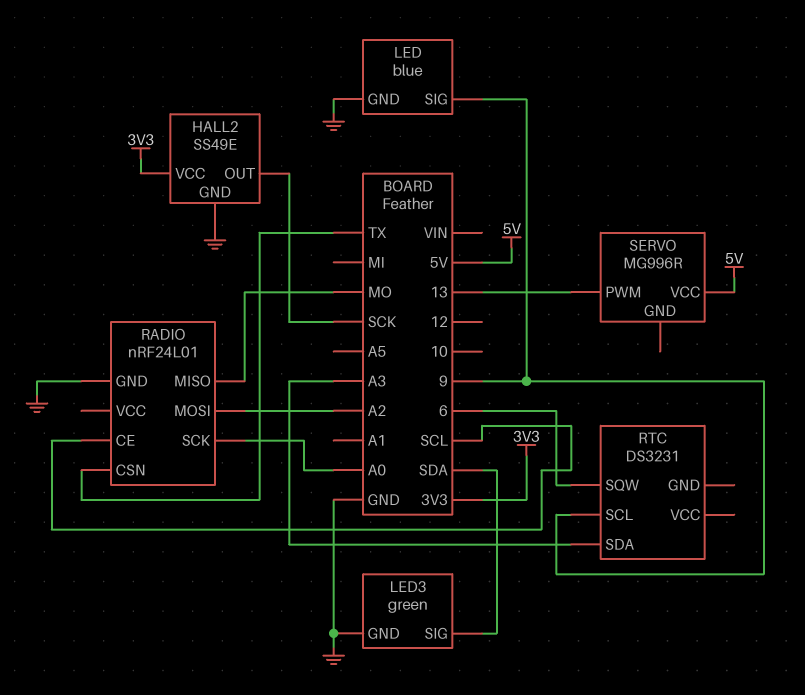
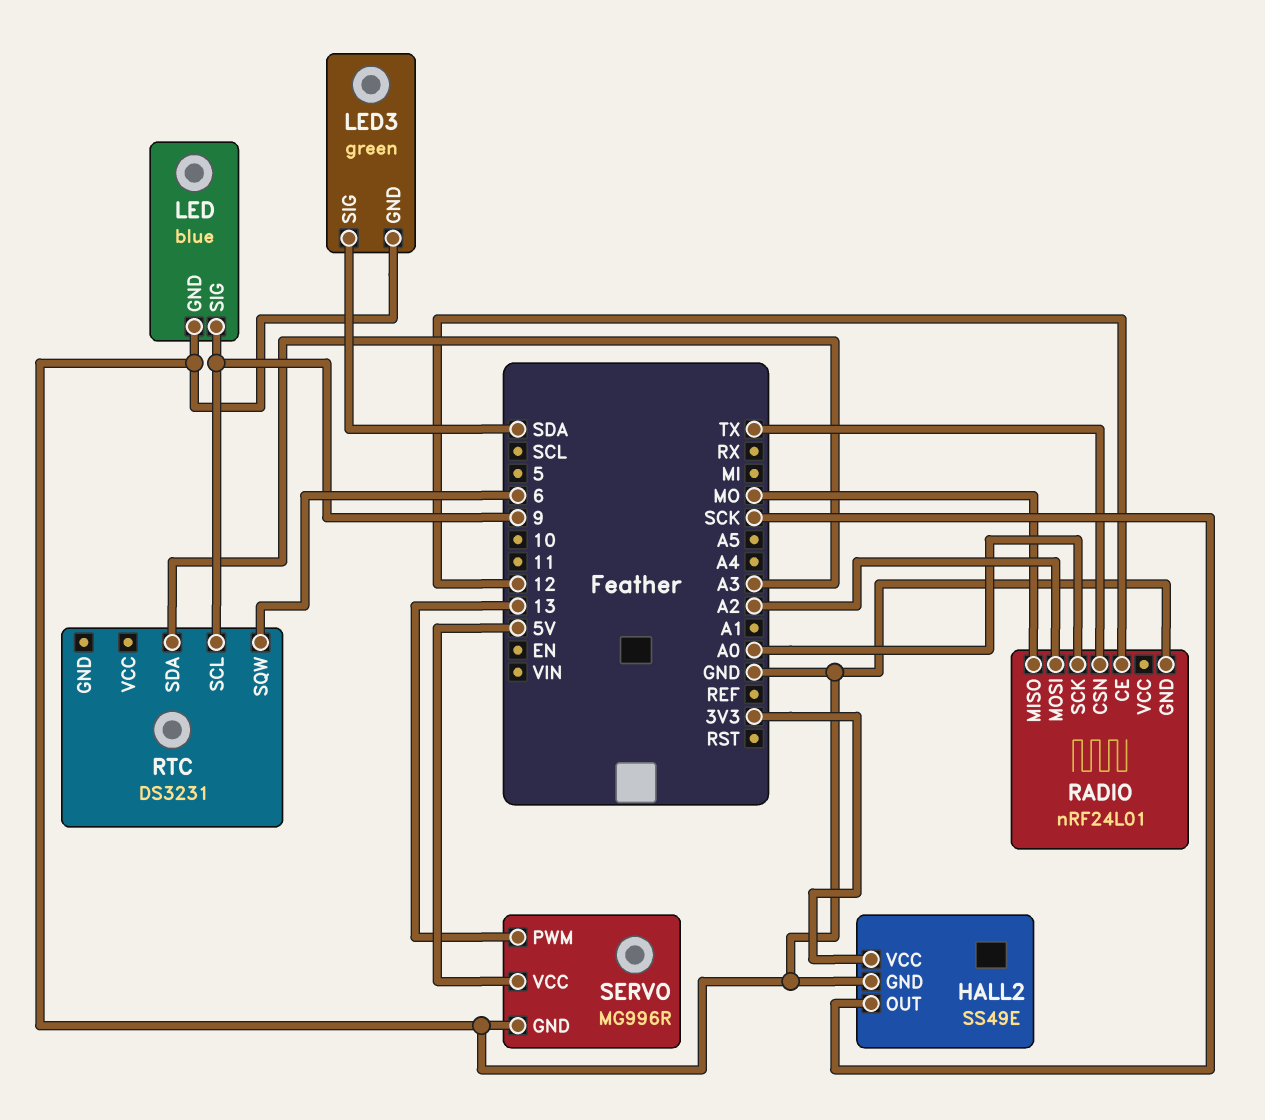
RADIO pin CE: SCL -> 12
SERVO pin GND: none -> GND

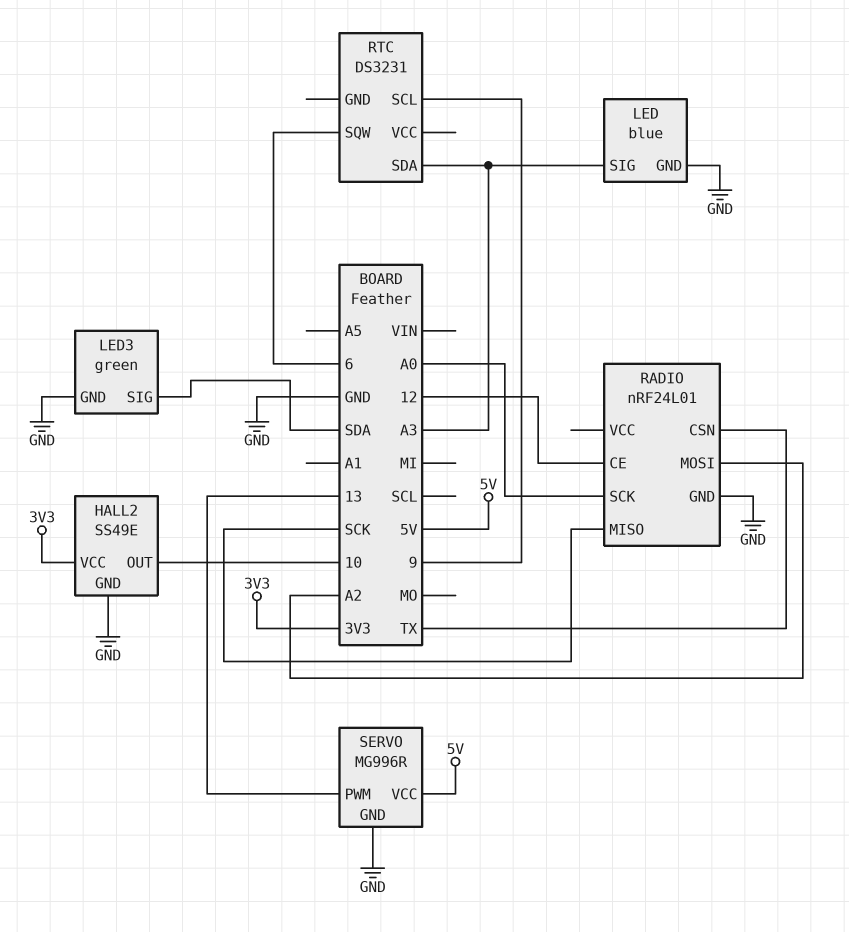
HALL2 pin OUT: SCK -> 10
LED pin SIG: 9 -> A3
RADIO pin MISO: MO -> SCK

